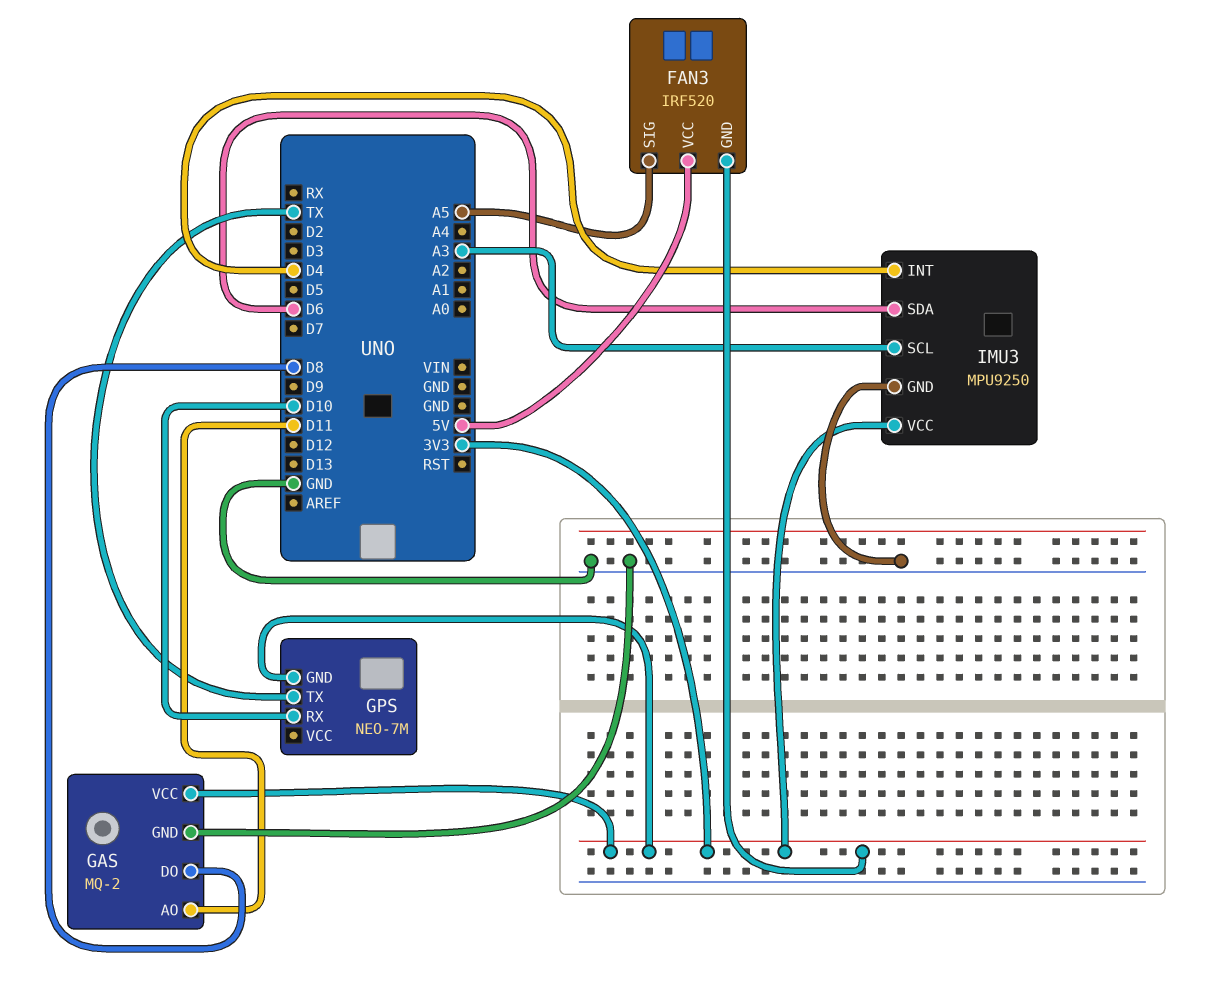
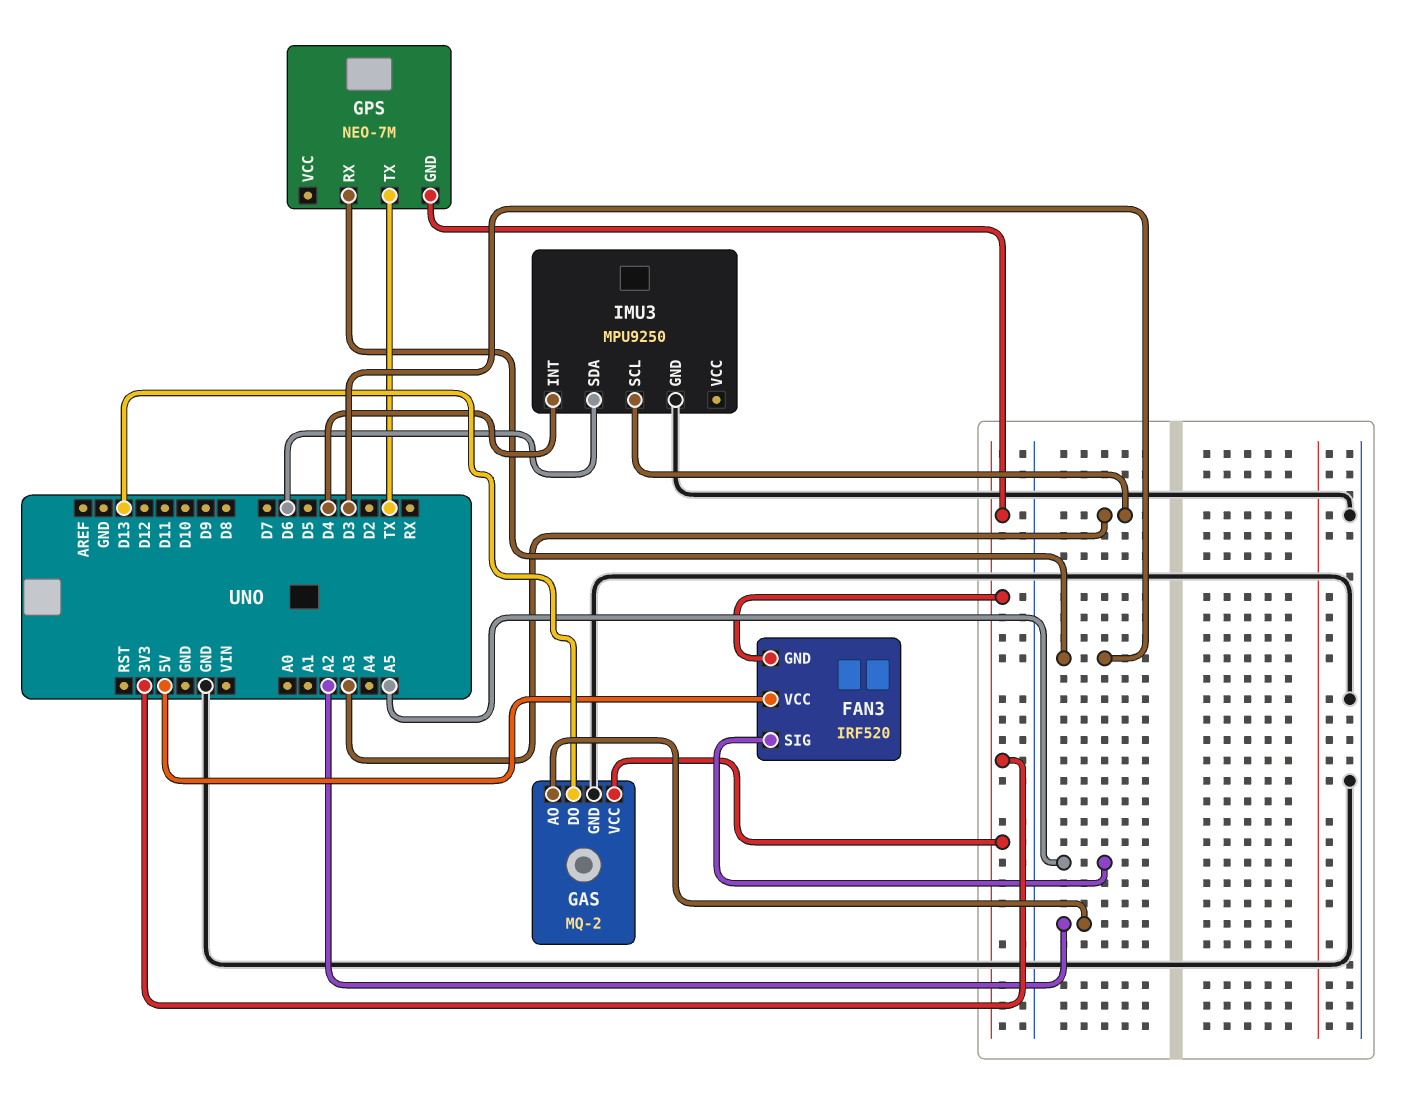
GAS pin AO: D11 -> A2
GAS pin DO: D8 -> D13
GPS pin RX: D10 -> D3
IMU3 pin VCC: 3V3 -> none

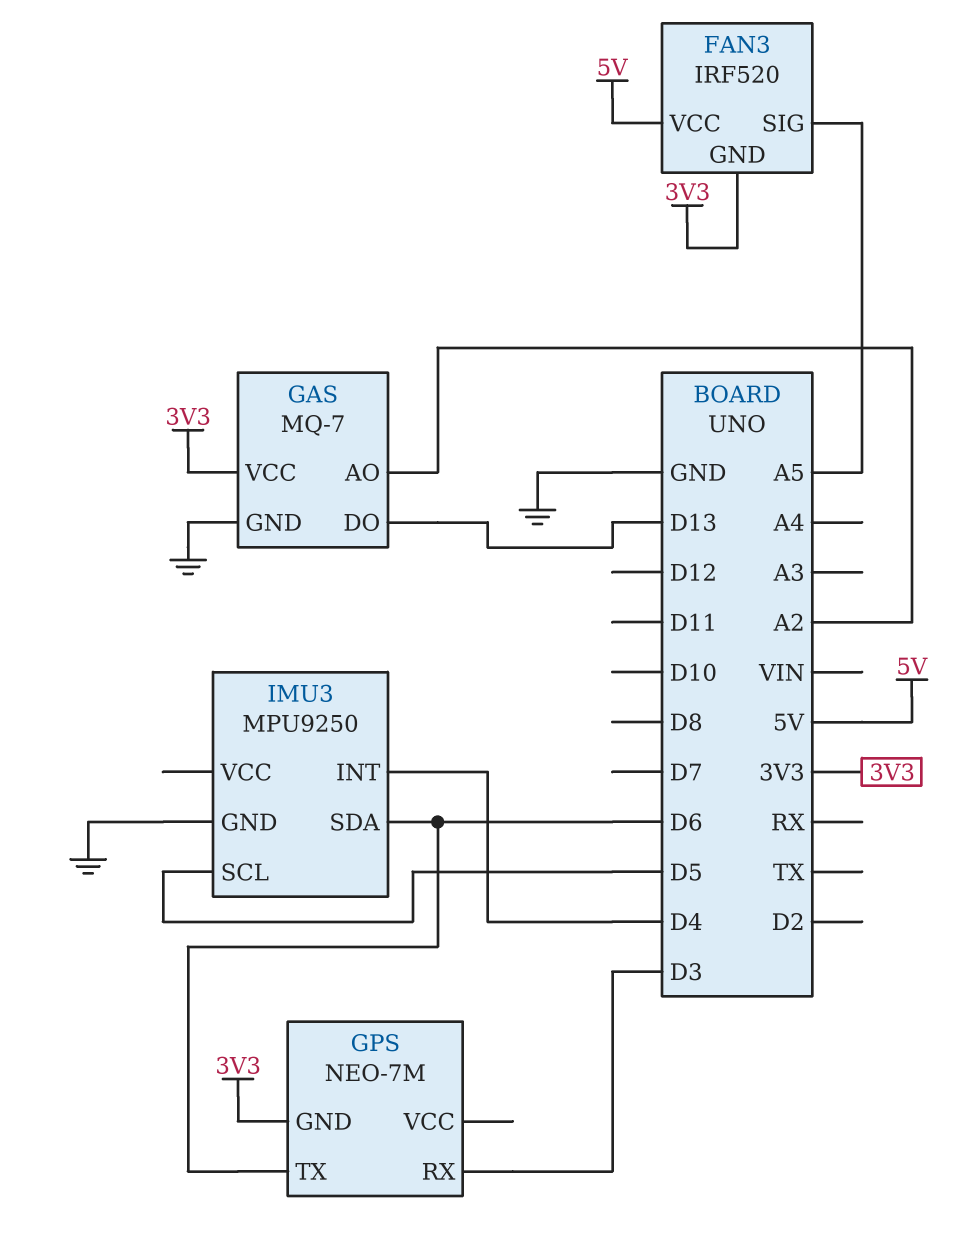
GAS: MQ-2 -> MQ-7
GPS pin TX: TX -> D6
IMU3 pin SCL: A3 -> D5

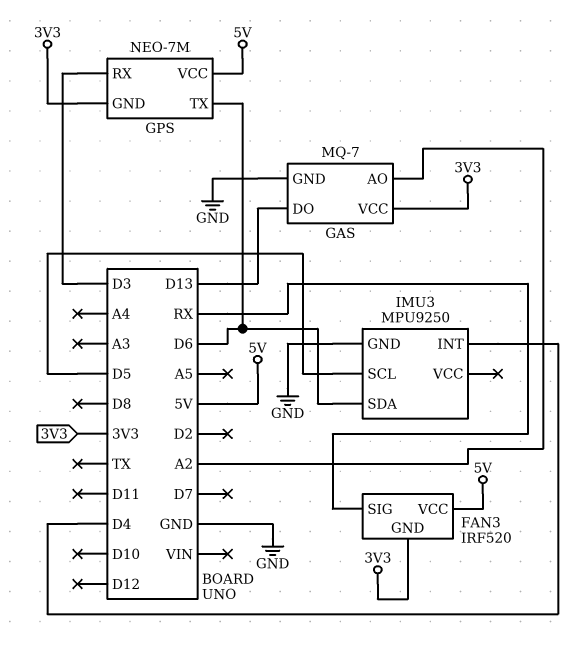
FAN3 pin SIG: A5 -> RX
GPS pin VCC: none -> 5V

